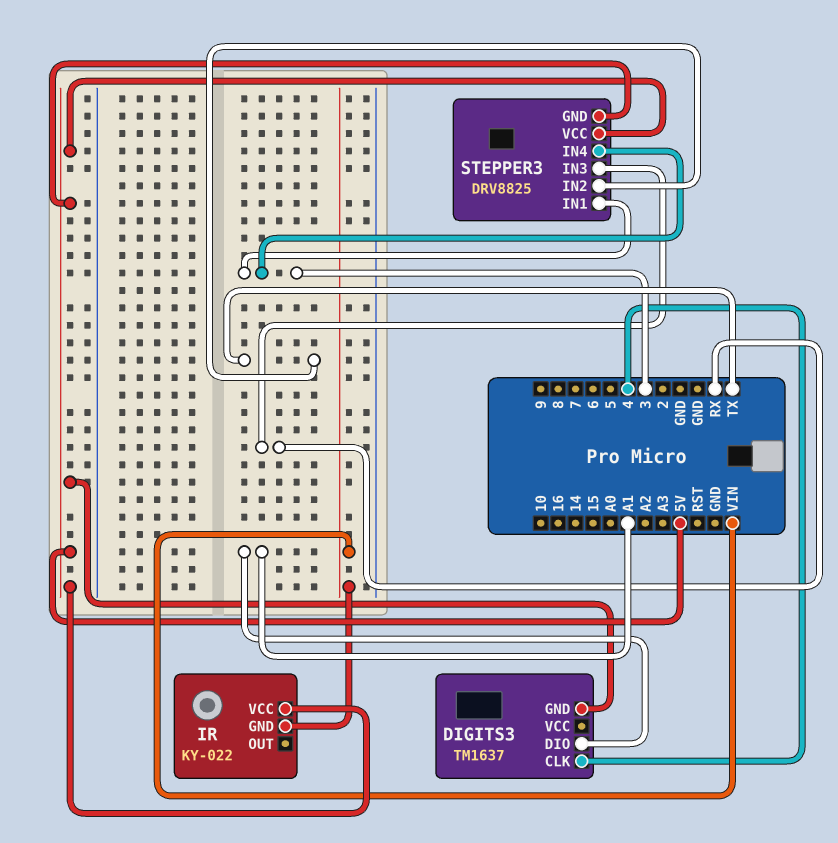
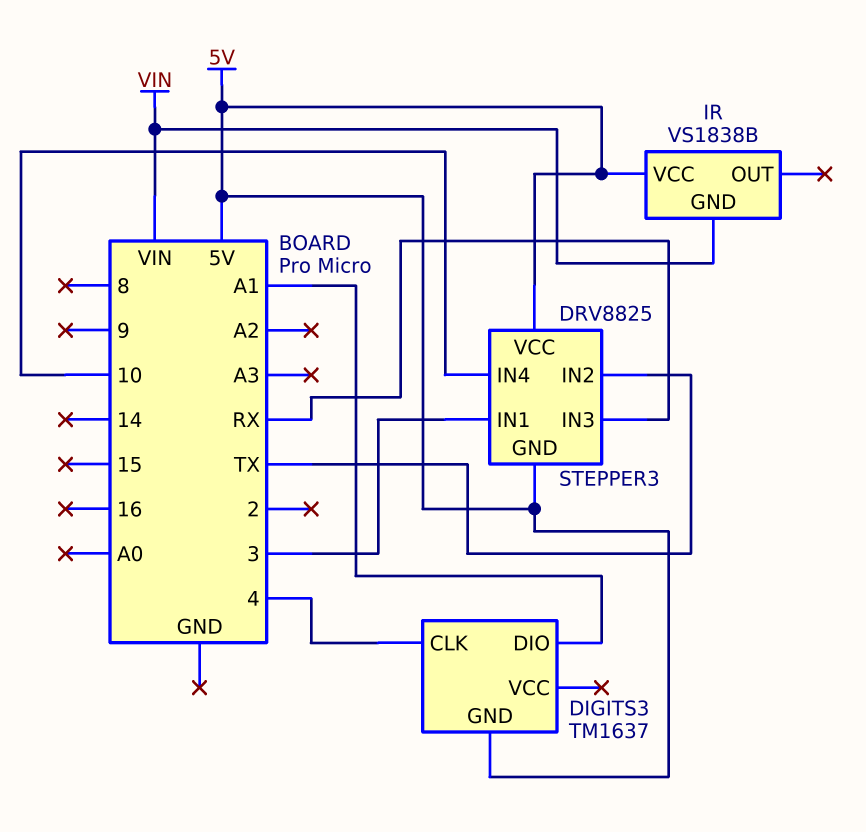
IR: KY-022 -> VS1838B
STEPPER3 pin IN4: 3 -> 10

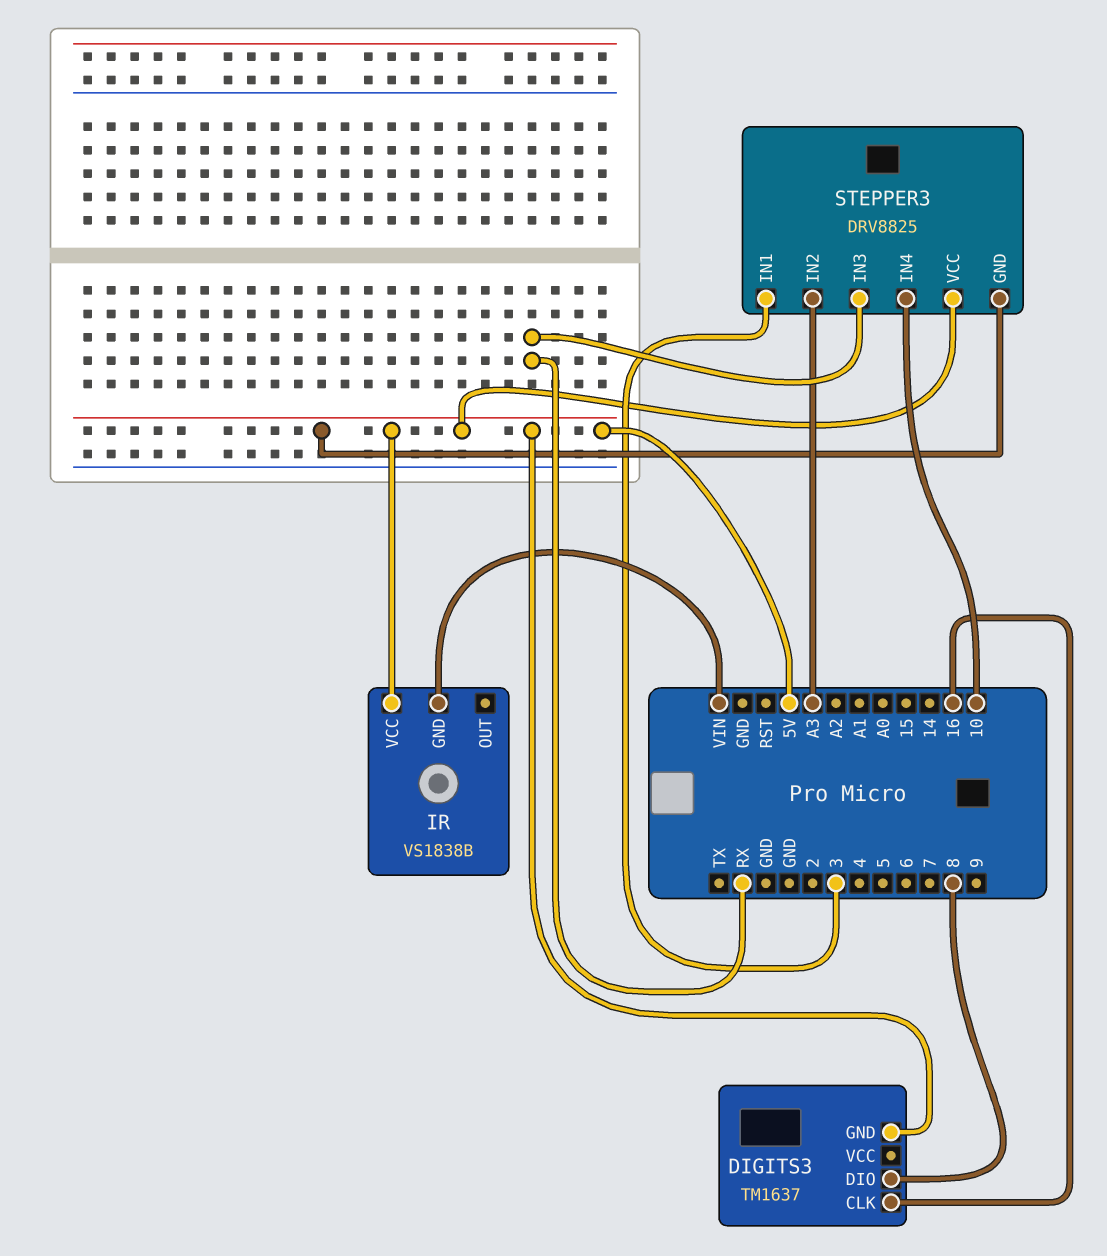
DIGITS3 pin CLK: 4 -> 16
DIGITS3 pin DIO: A1 -> 8
STEPPER3 pin IN2: TX -> A3

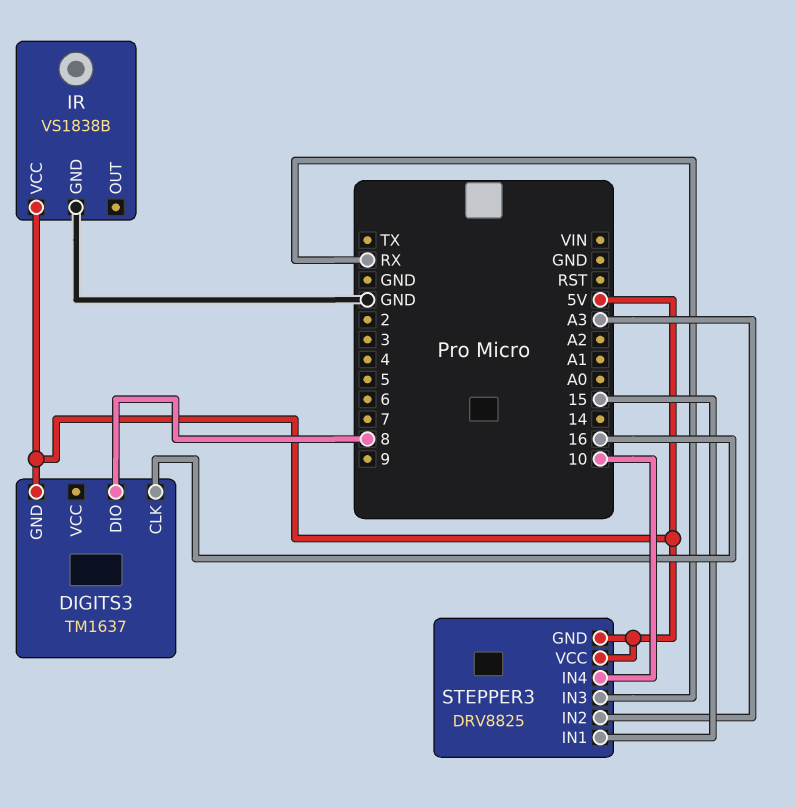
IR pin GND: VIN -> GND
STEPPER3 pin IN1: 3 -> 15

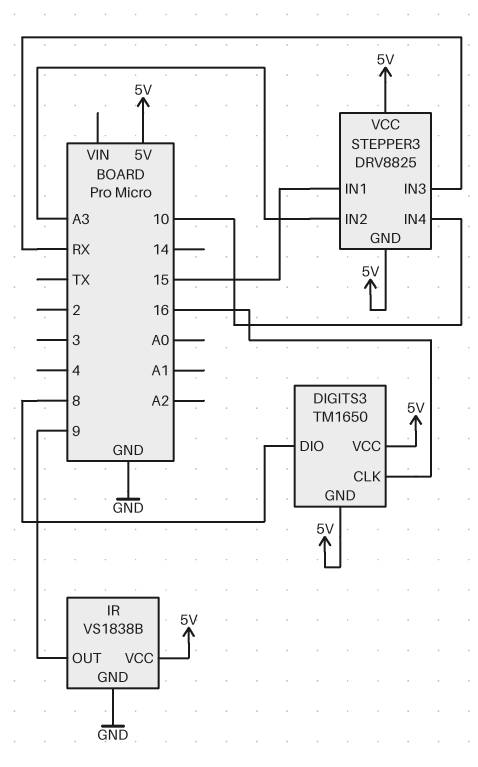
DIGITS3: TM1637 -> TM1650
DIGITS3 pin VCC: none -> 5V
IR pin OUT: none -> 9

